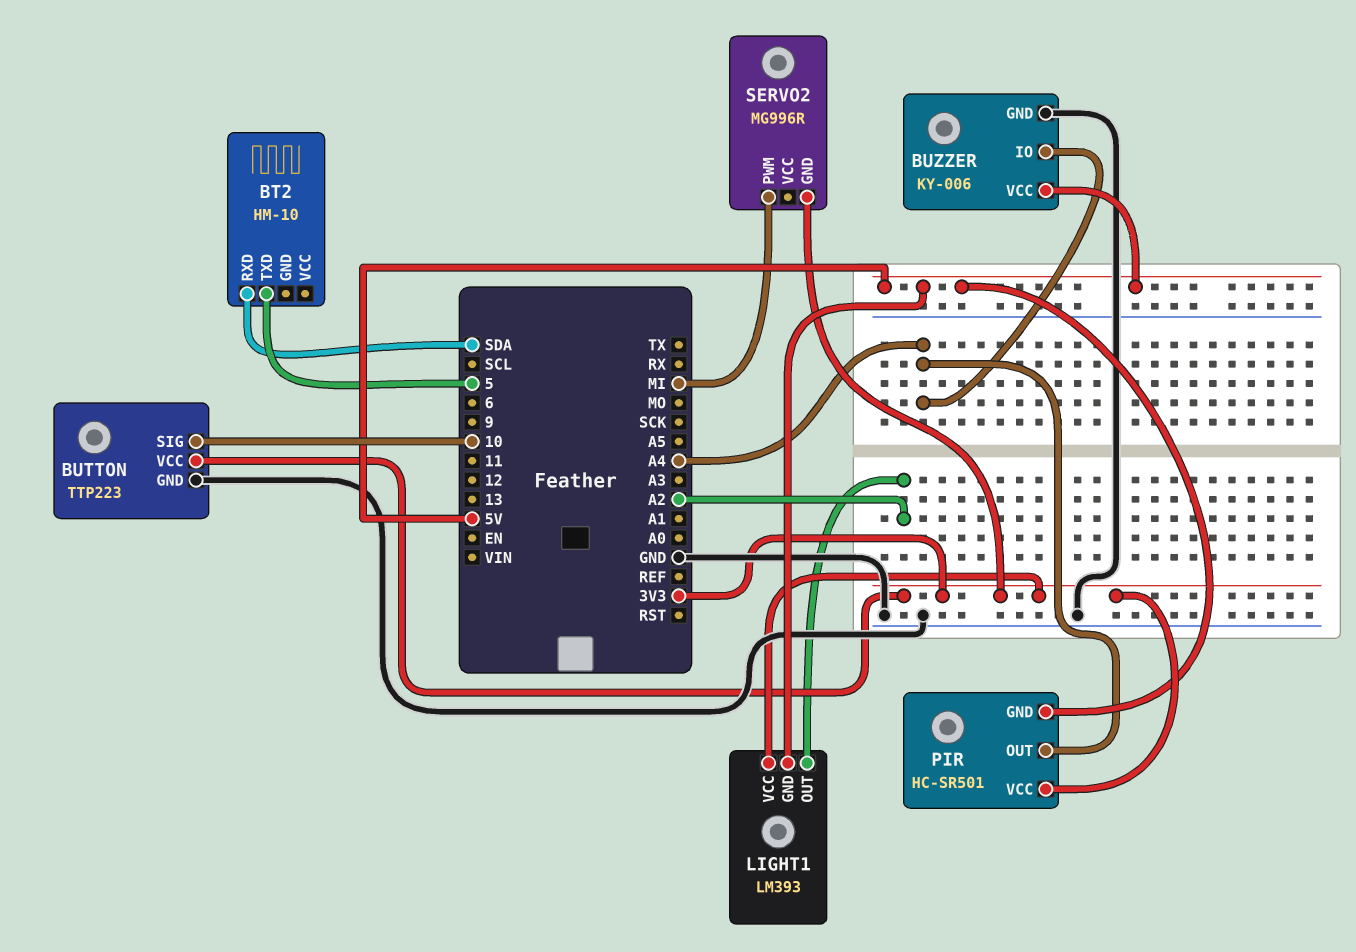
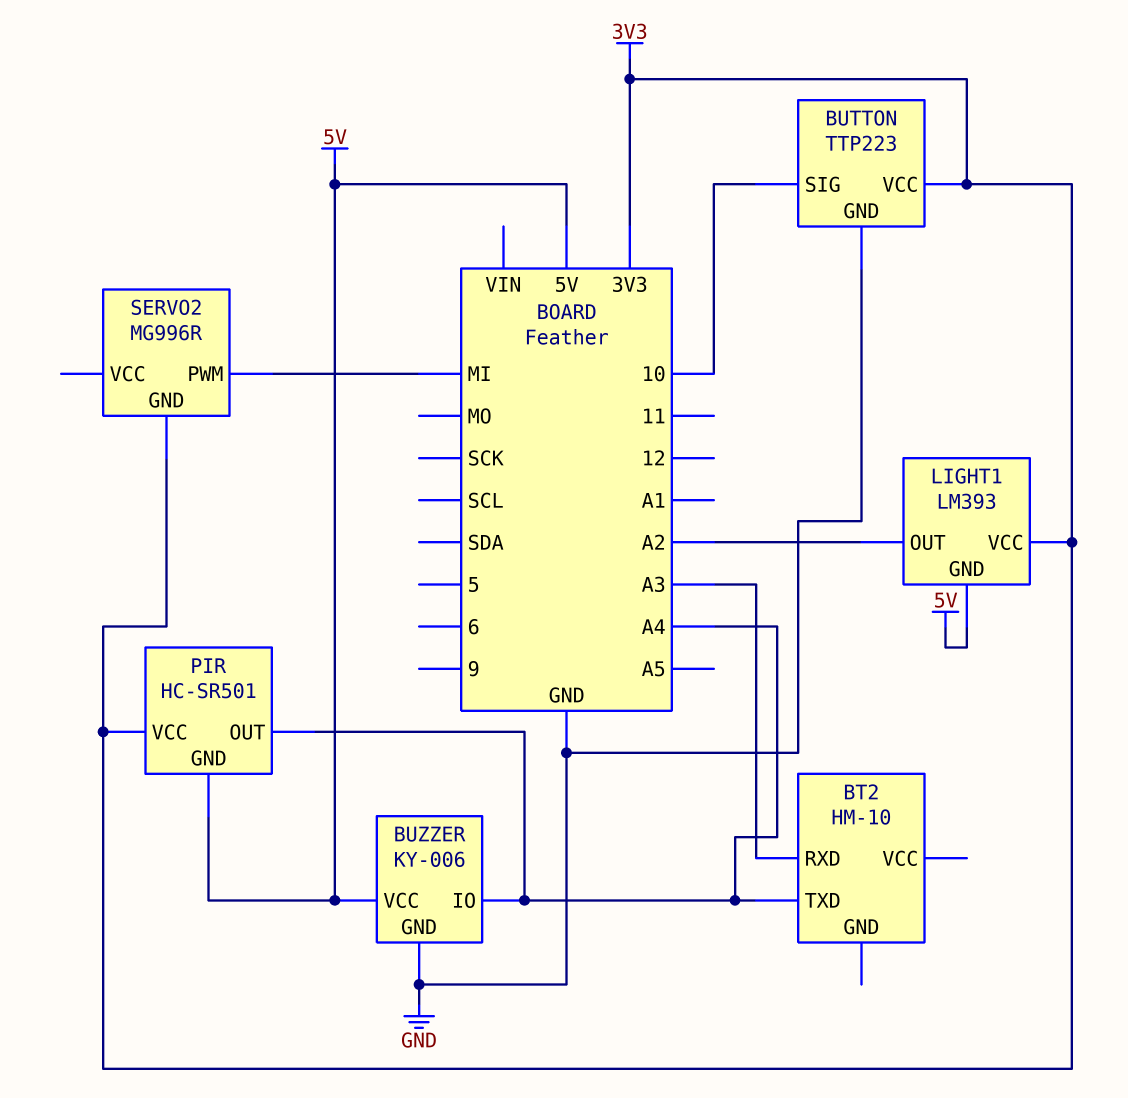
BT2 pin RXD: SDA -> A3
BT2 pin TXD: 5 -> A4

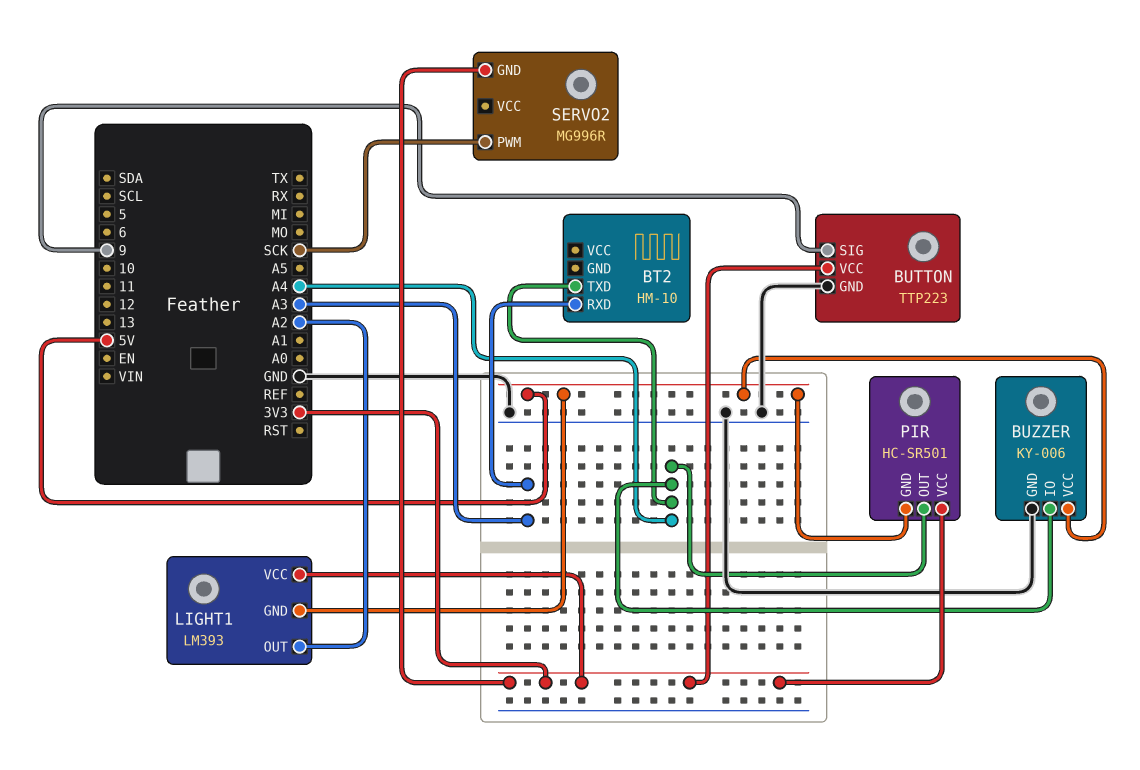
BUTTON pin SIG: 10 -> 9
SERVO2 pin PWM: MI -> SCK

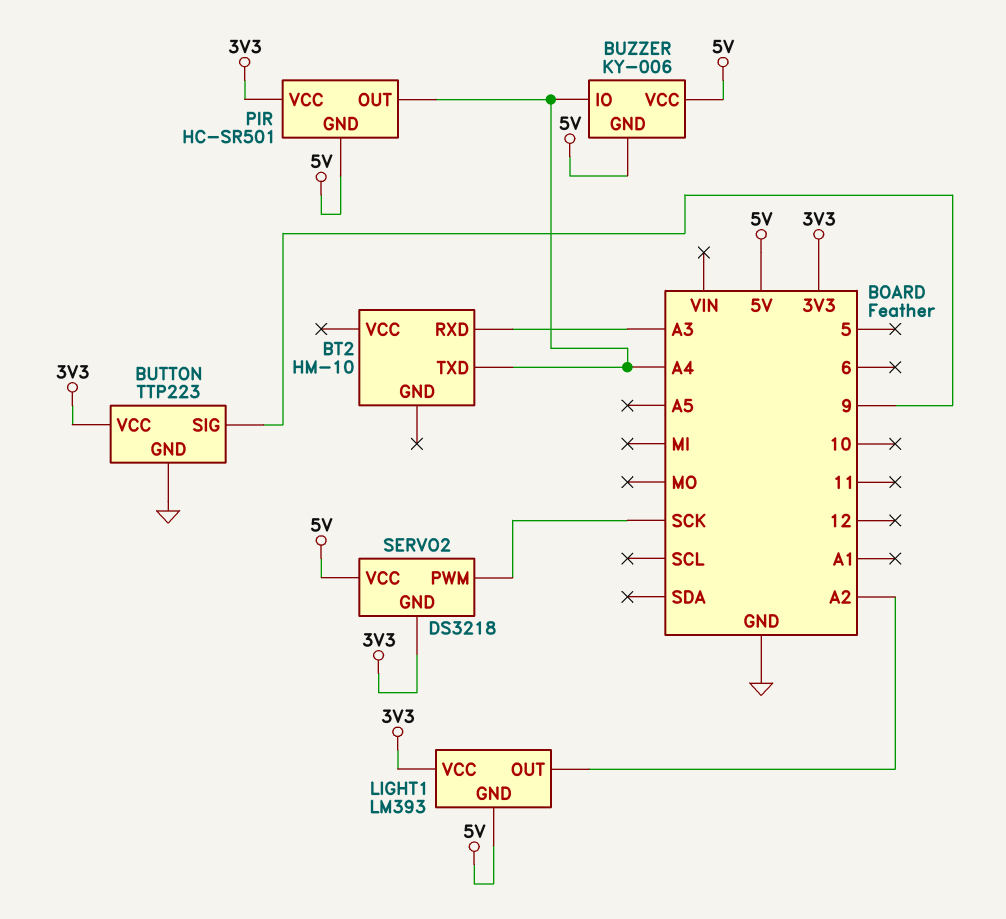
BUZZER pin GND: GND -> 5V
SERVO2: MG996R -> DS3218
SERVO2 pin VCC: none -> 5V

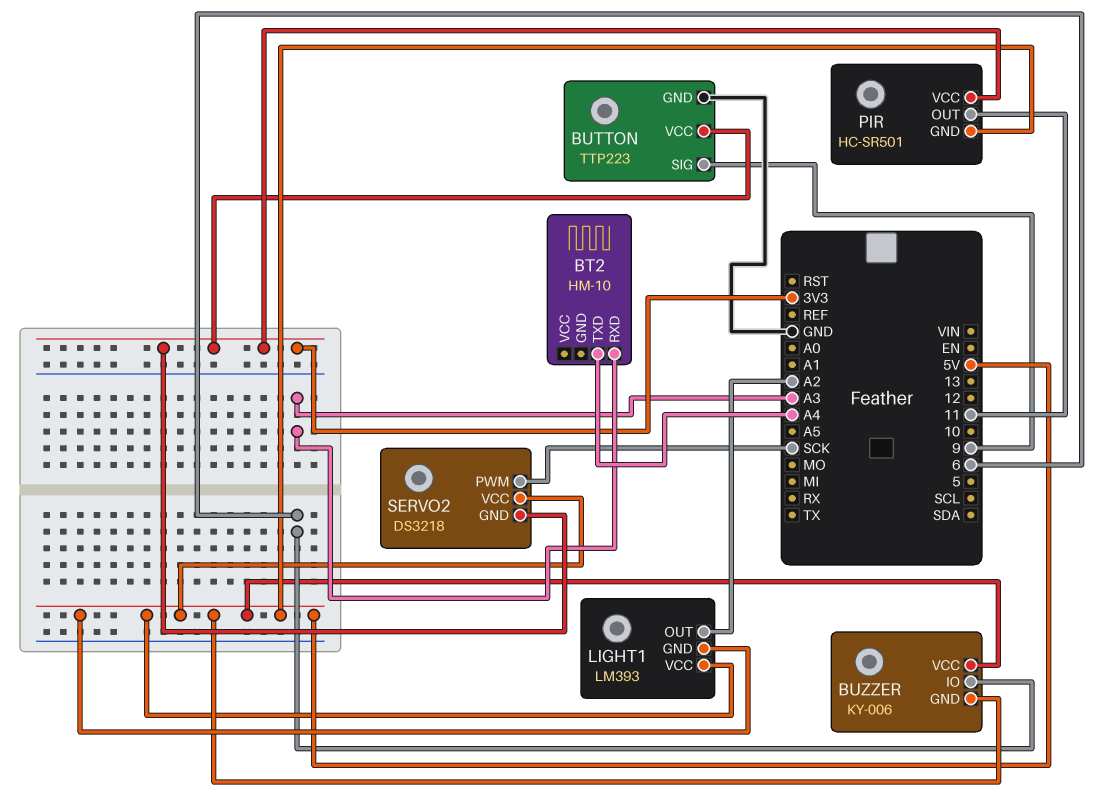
BUZZER pin IO: A4 -> 6
LIGHT1 pin VCC: 3V3 -> 5V
PIR pin OUT: A4 -> 11

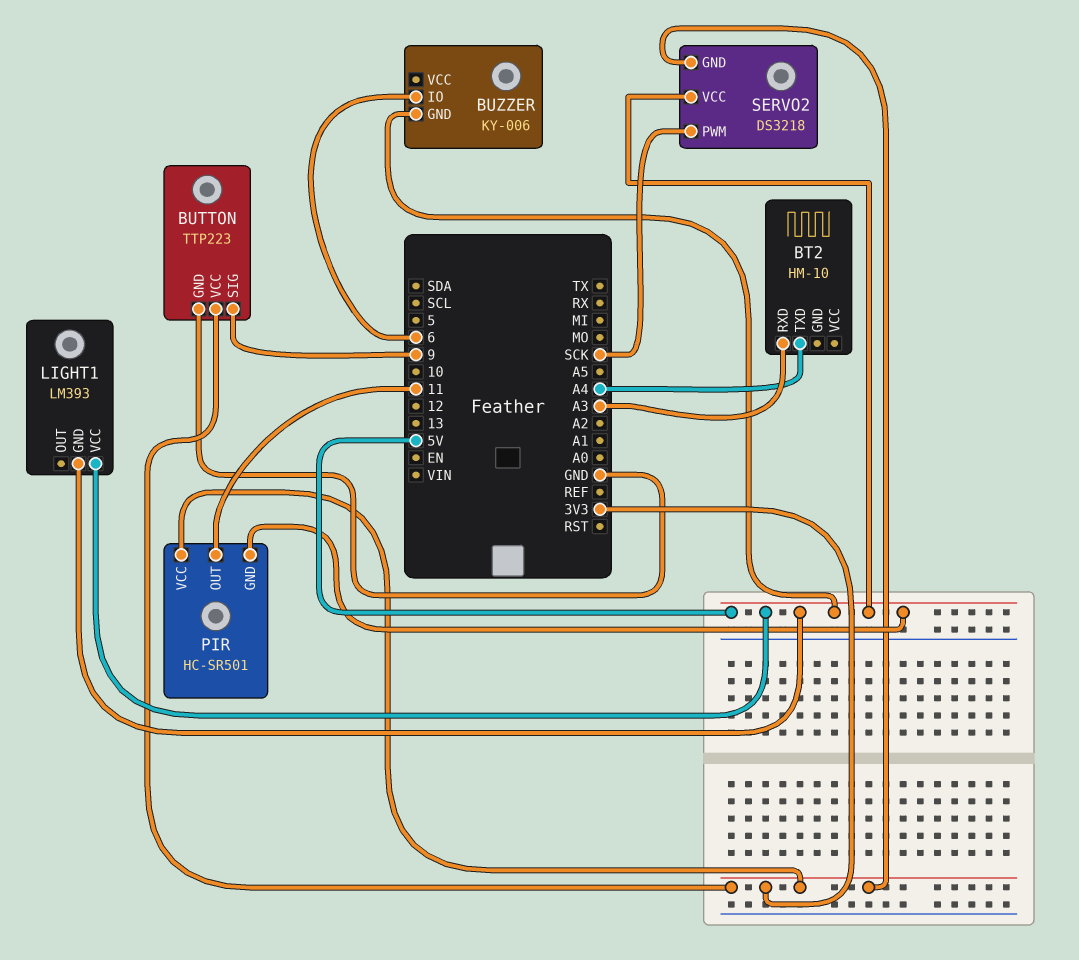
BUZZER pin VCC: 5V -> none
LIGHT1 pin OUT: A2 -> none

